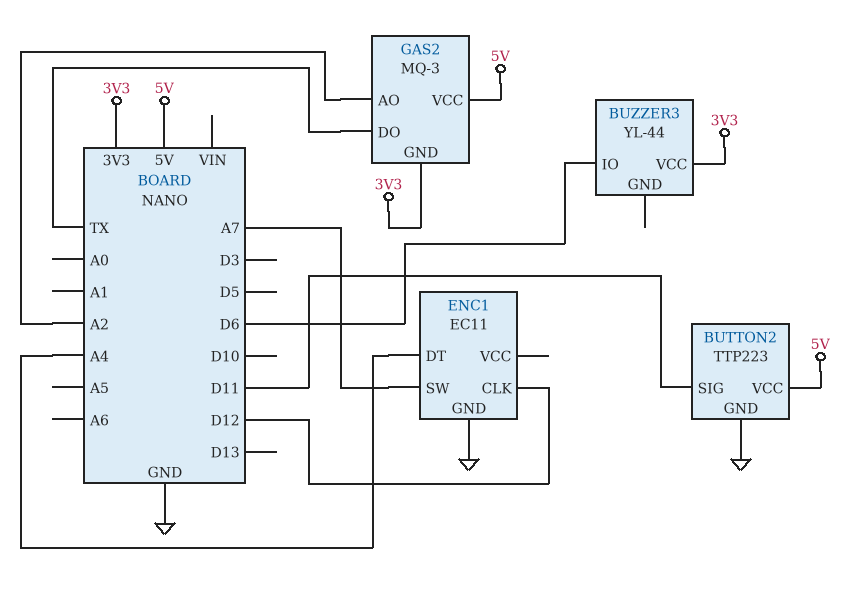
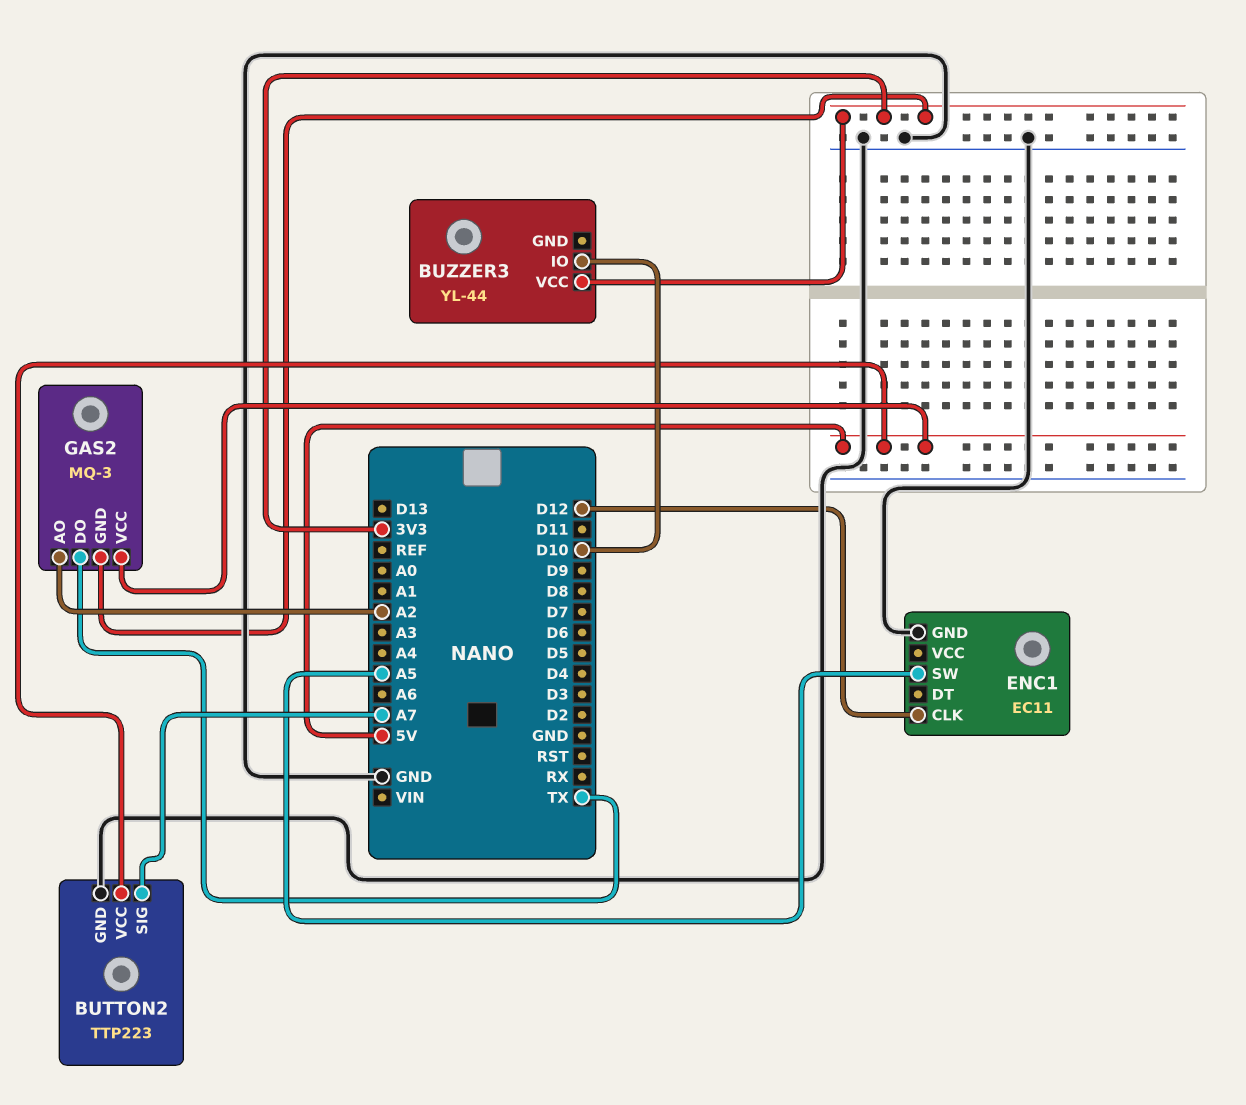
BUTTON2 pin SIG: D11 -> A7
BUZZER3 pin IO: D6 -> D10
ENC1 pin DT: A4 -> none
ENC1 pin SW: A7 -> A5

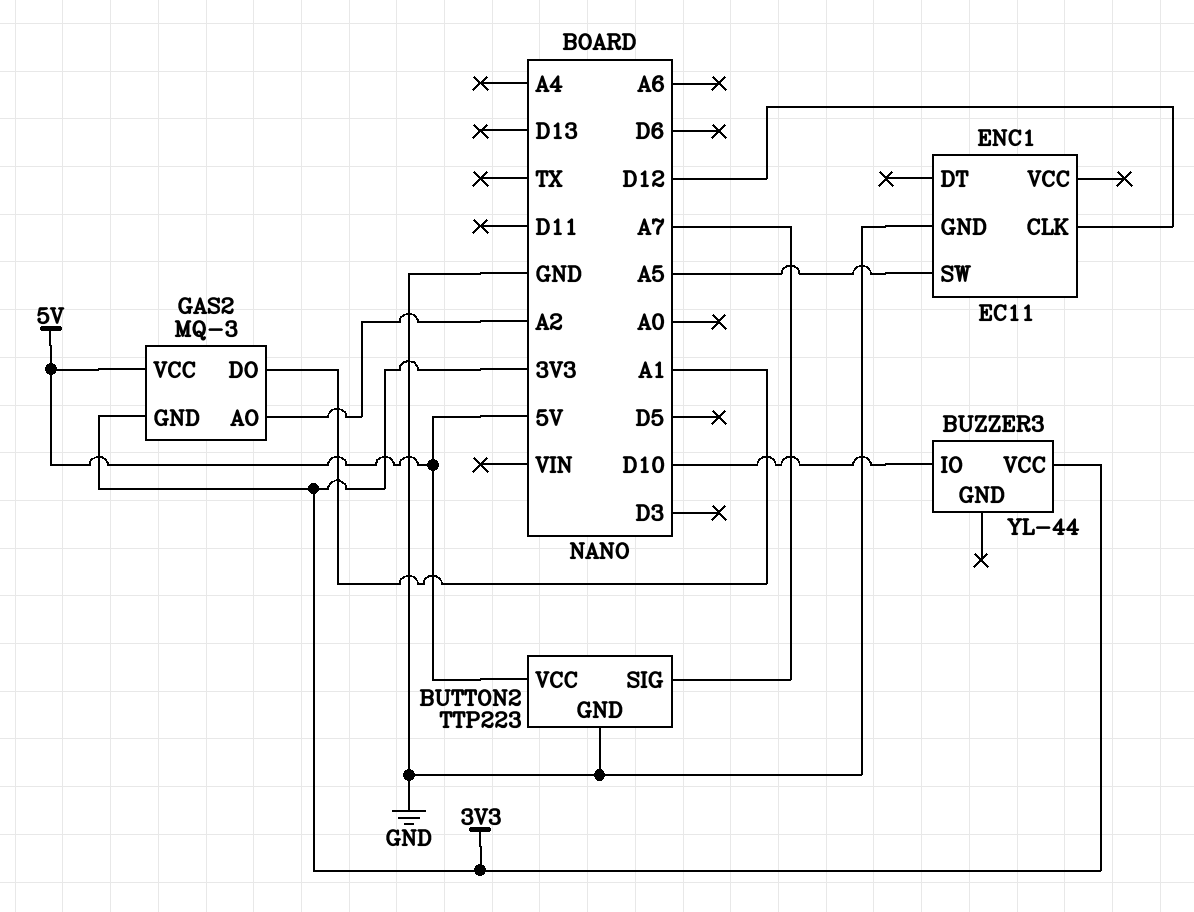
GAS2 pin DO: TX -> A1

